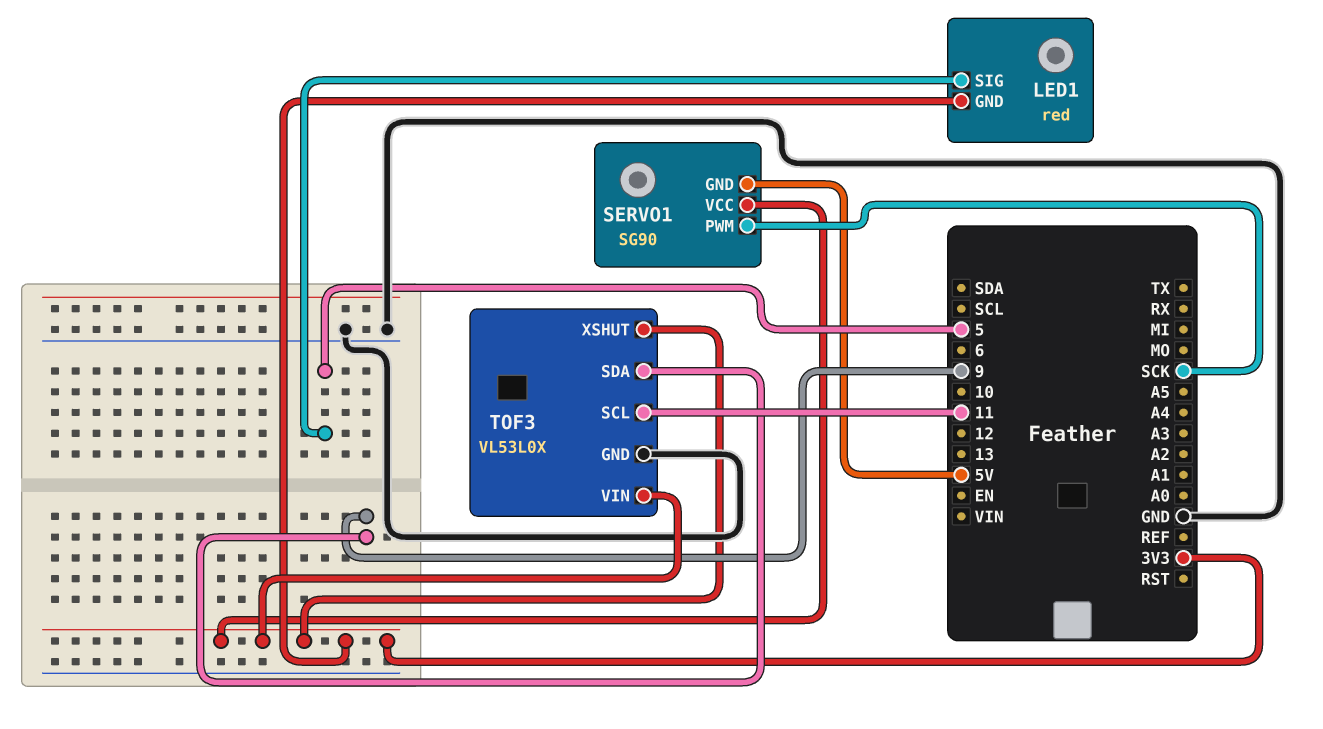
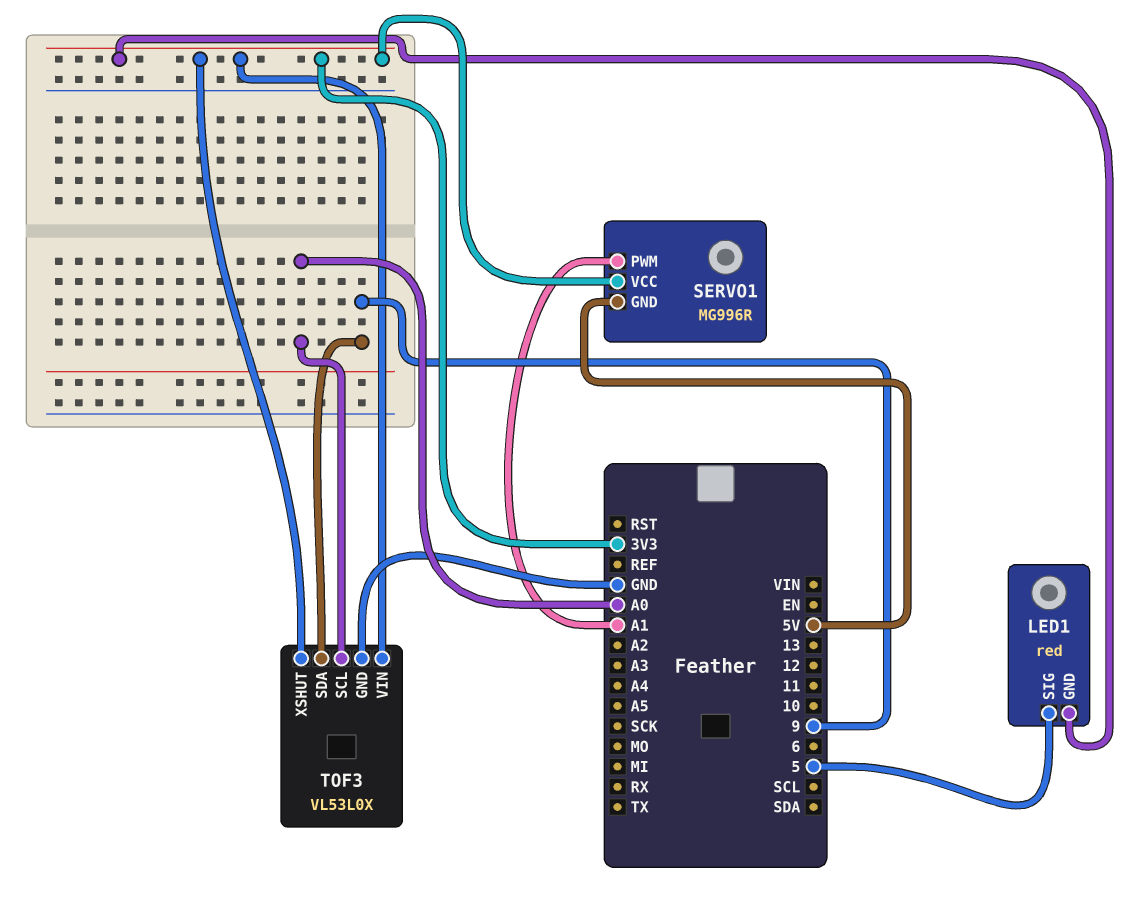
SERVO1: SG90 -> MG996R
SERVO1 pin PWM: SCK -> A1
TOF3 pin SCL: 11 -> A0

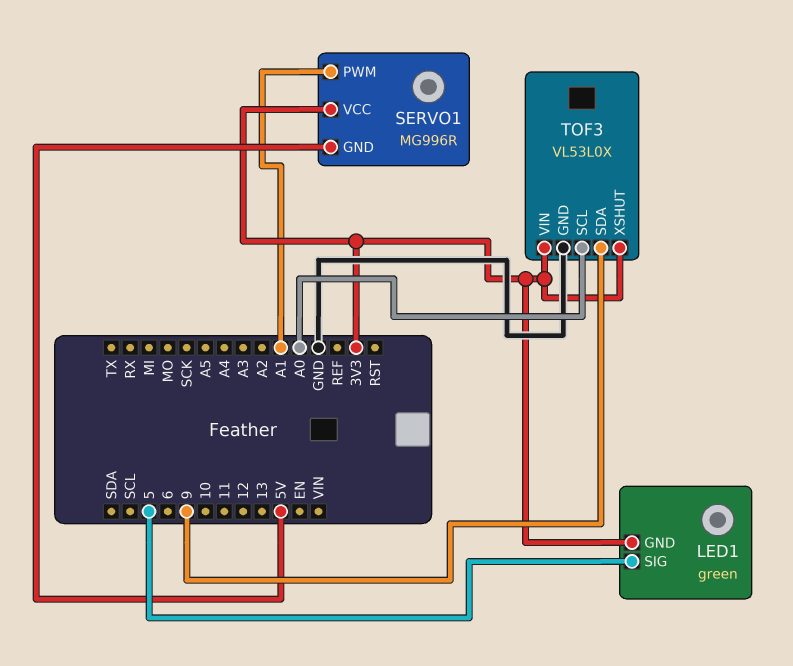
LED1: red -> green

